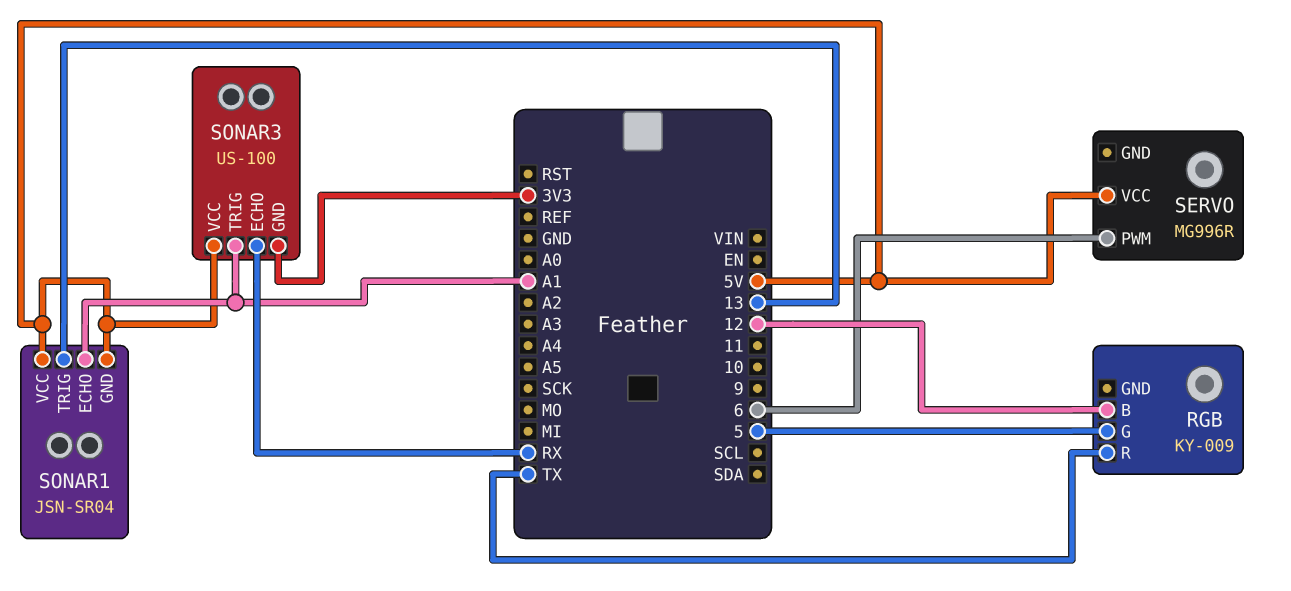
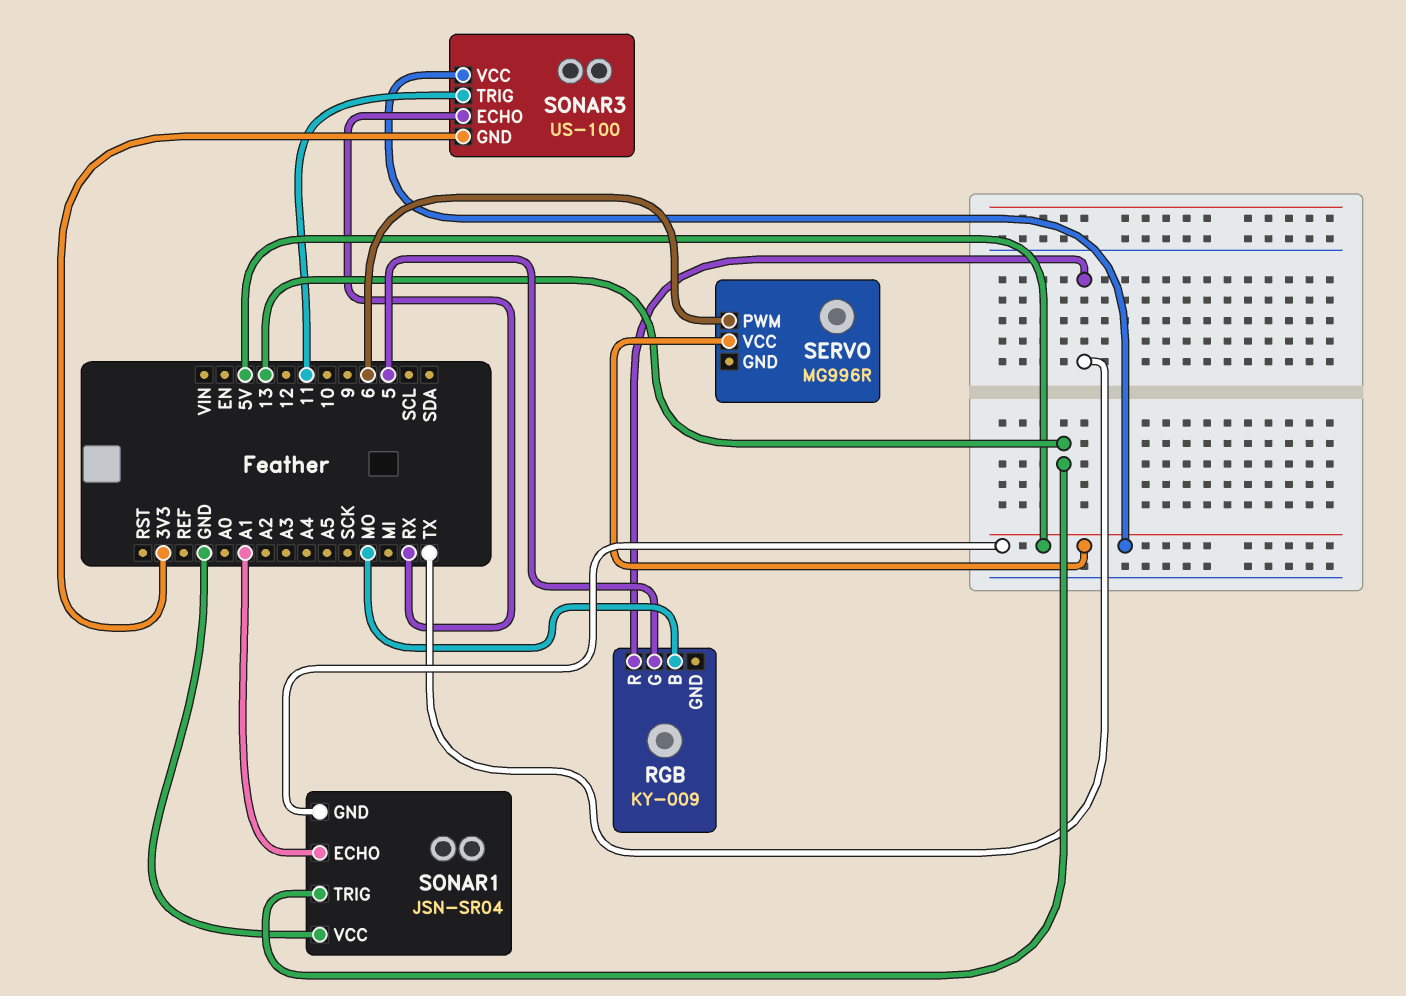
RGB pin B: 12 -> MO
SONAR1 pin VCC: 5V -> GND
SONAR3 pin TRIG: A1 -> 11

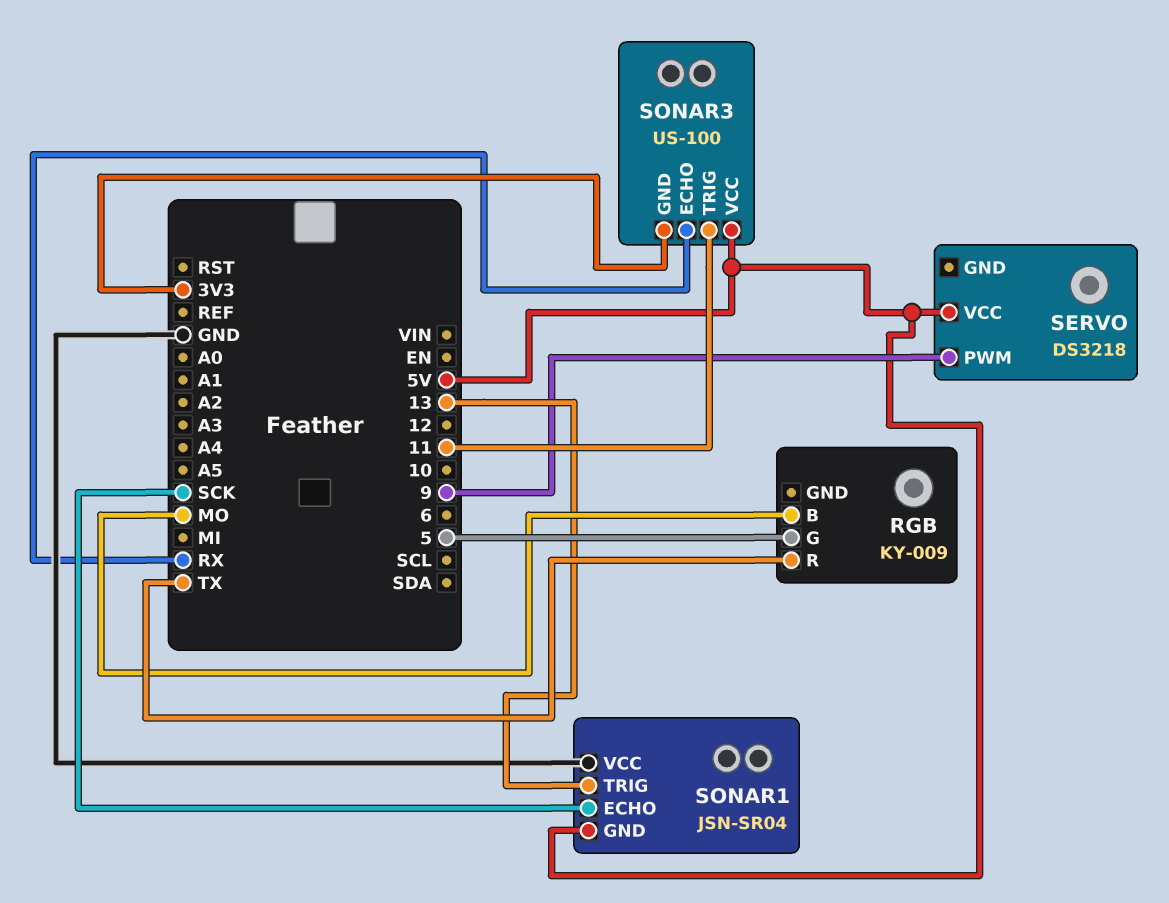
SERVO: MG996R -> DS3218
SERVO pin PWM: 6 -> 9
SONAR1 pin ECHO: A1 -> SCK

